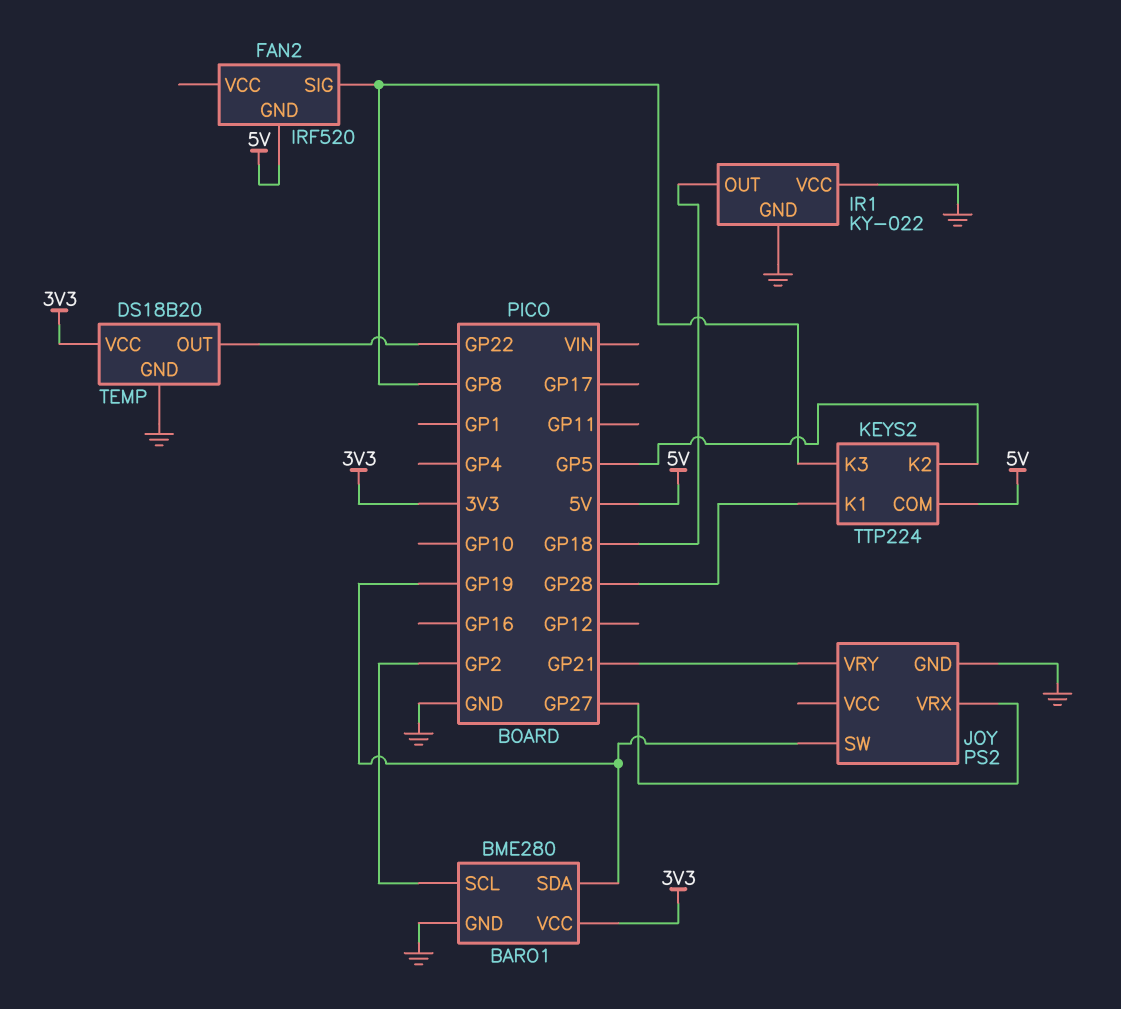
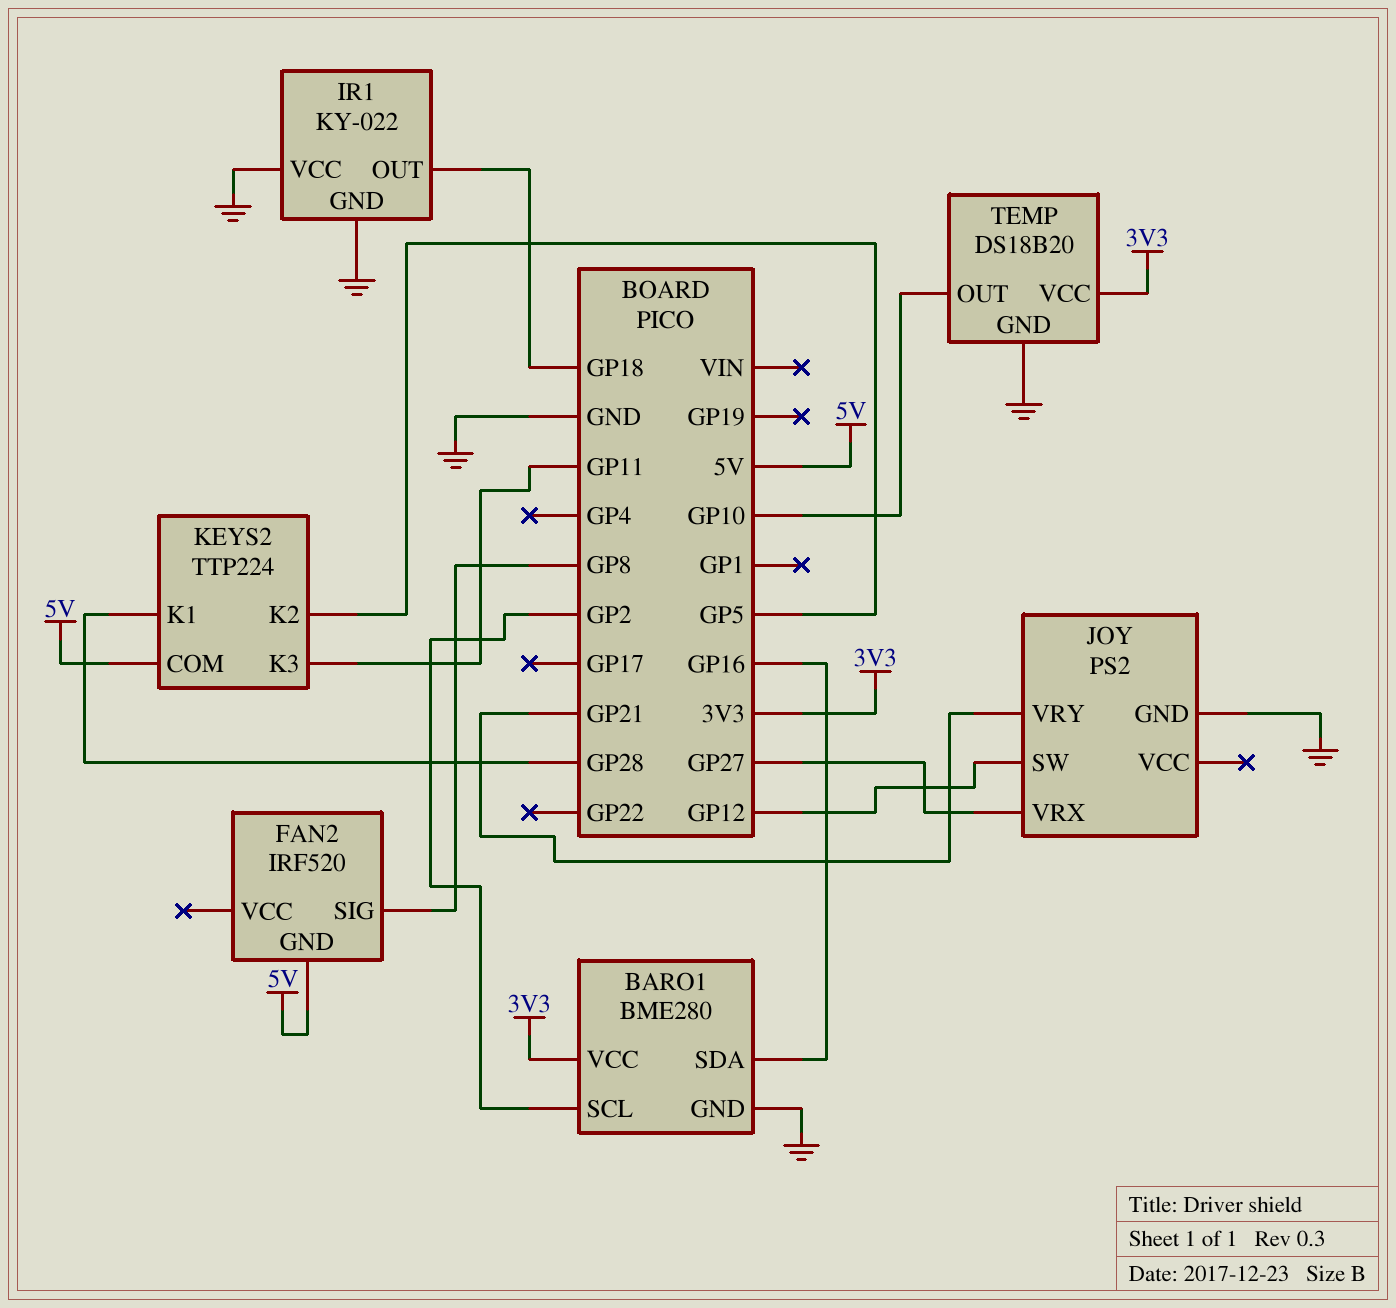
BARO1 pin SDA: GP19 -> GP16
JOY pin SW: GP19 -> GP12
KEYS2 pin K3: GP8 -> GP11
TEMP pin OUT: GP22 -> GP10

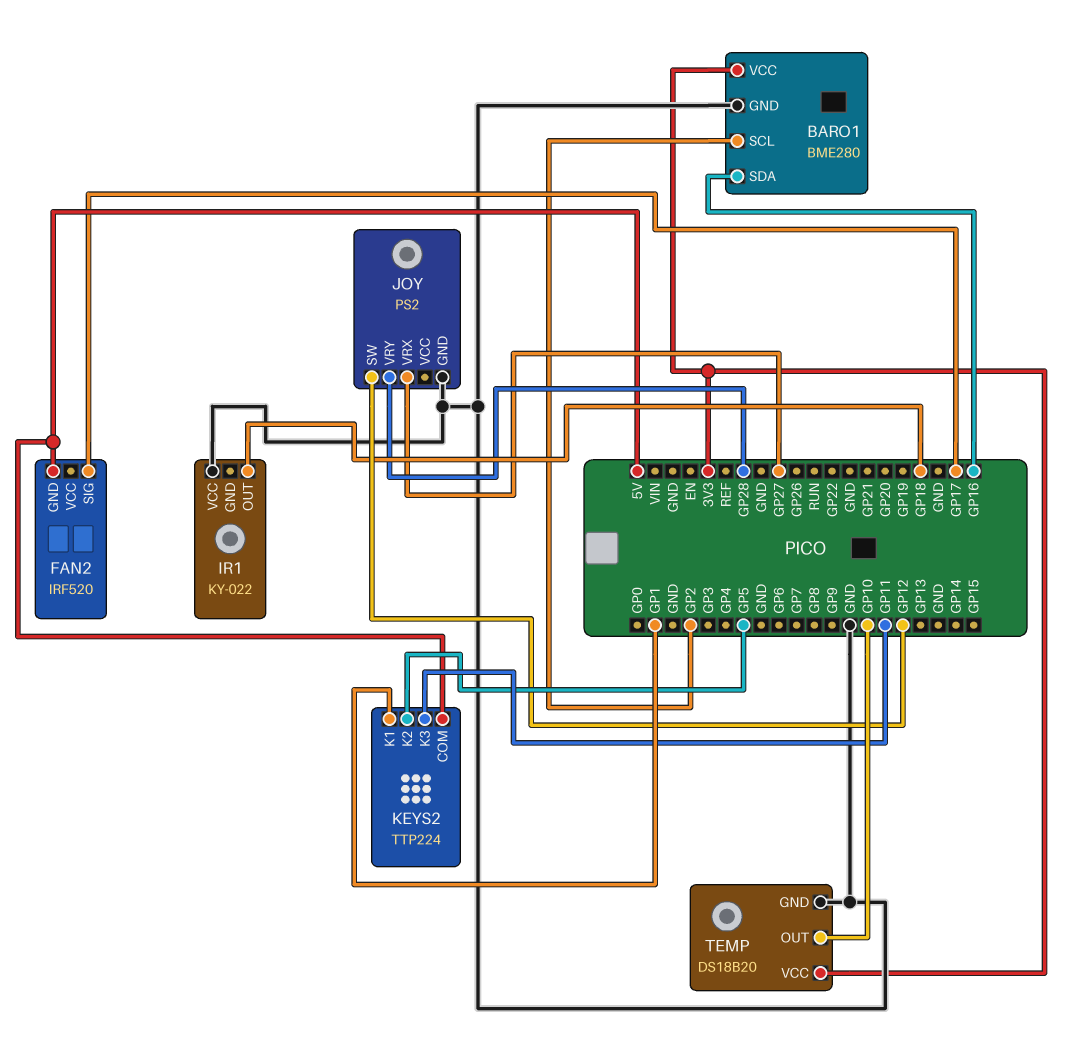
FAN2 pin SIG: GP8 -> GP17
IR1 pin GND: GND -> none
JOY pin VRY: GP21 -> GP28
KEYS2 pin K1: GP28 -> GP1

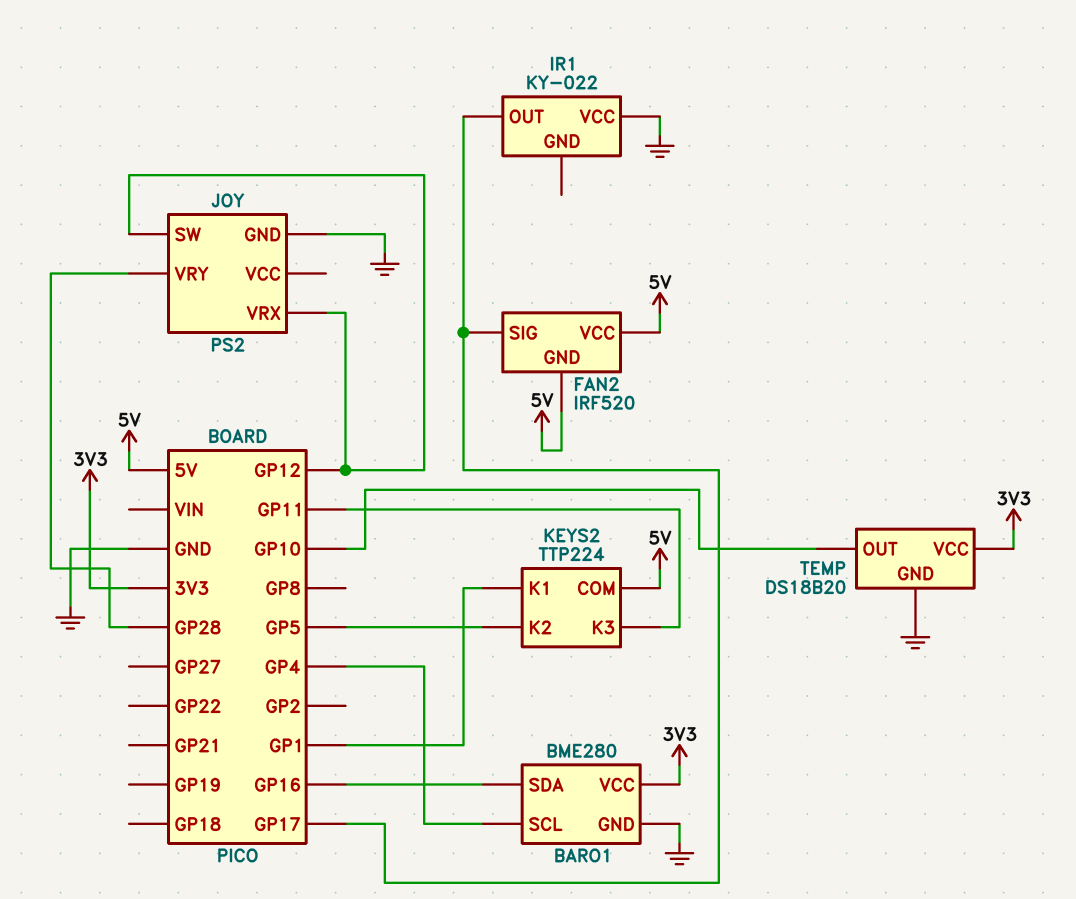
BARO1 pin SCL: GP2 -> GP4
FAN2 pin VCC: none -> 5V
IR1 pin OUT: GP18 -> GP17
JOY pin VRX: GP27 -> GP12

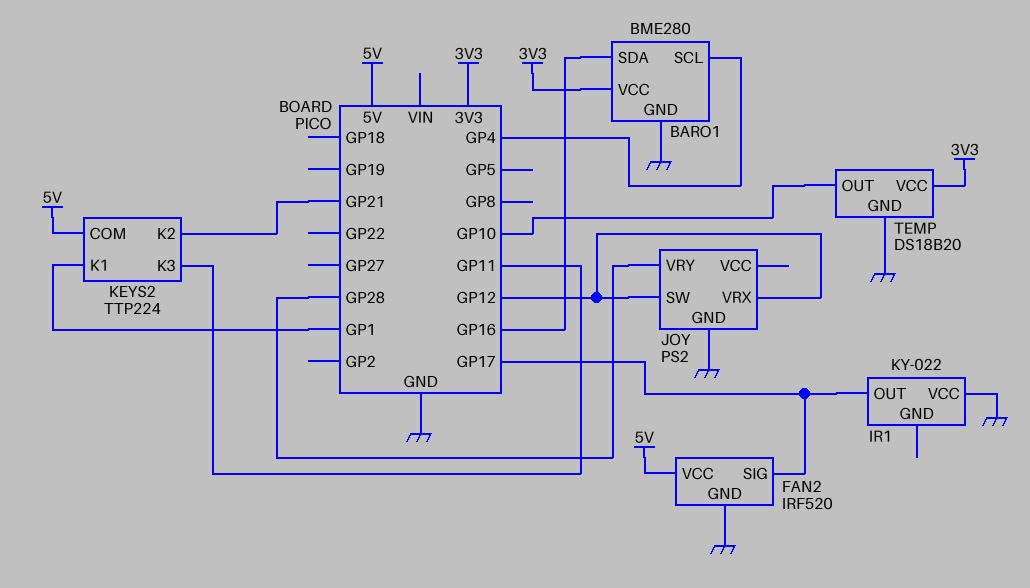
FAN2 pin GND: 5V -> GND
KEYS2 pin K2: GP5 -> GP21

